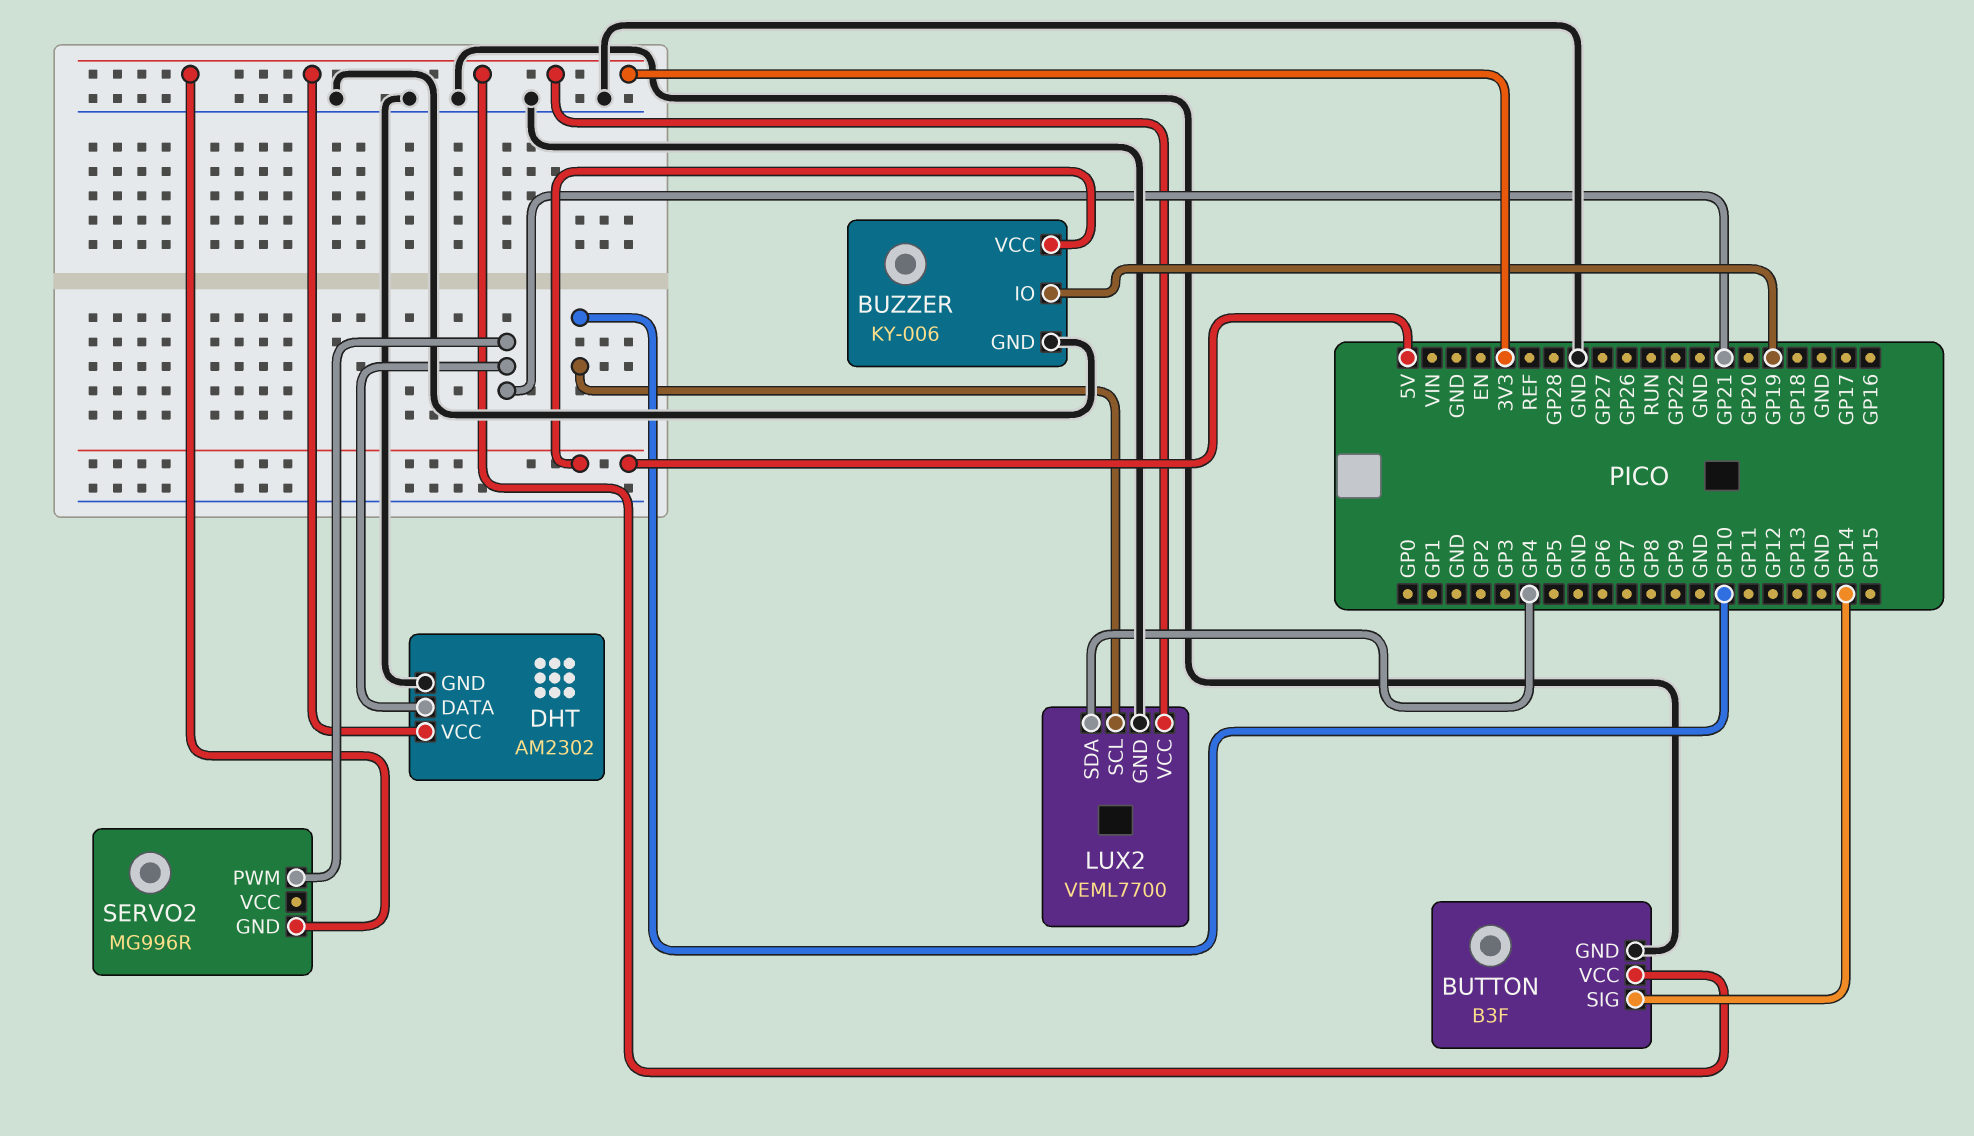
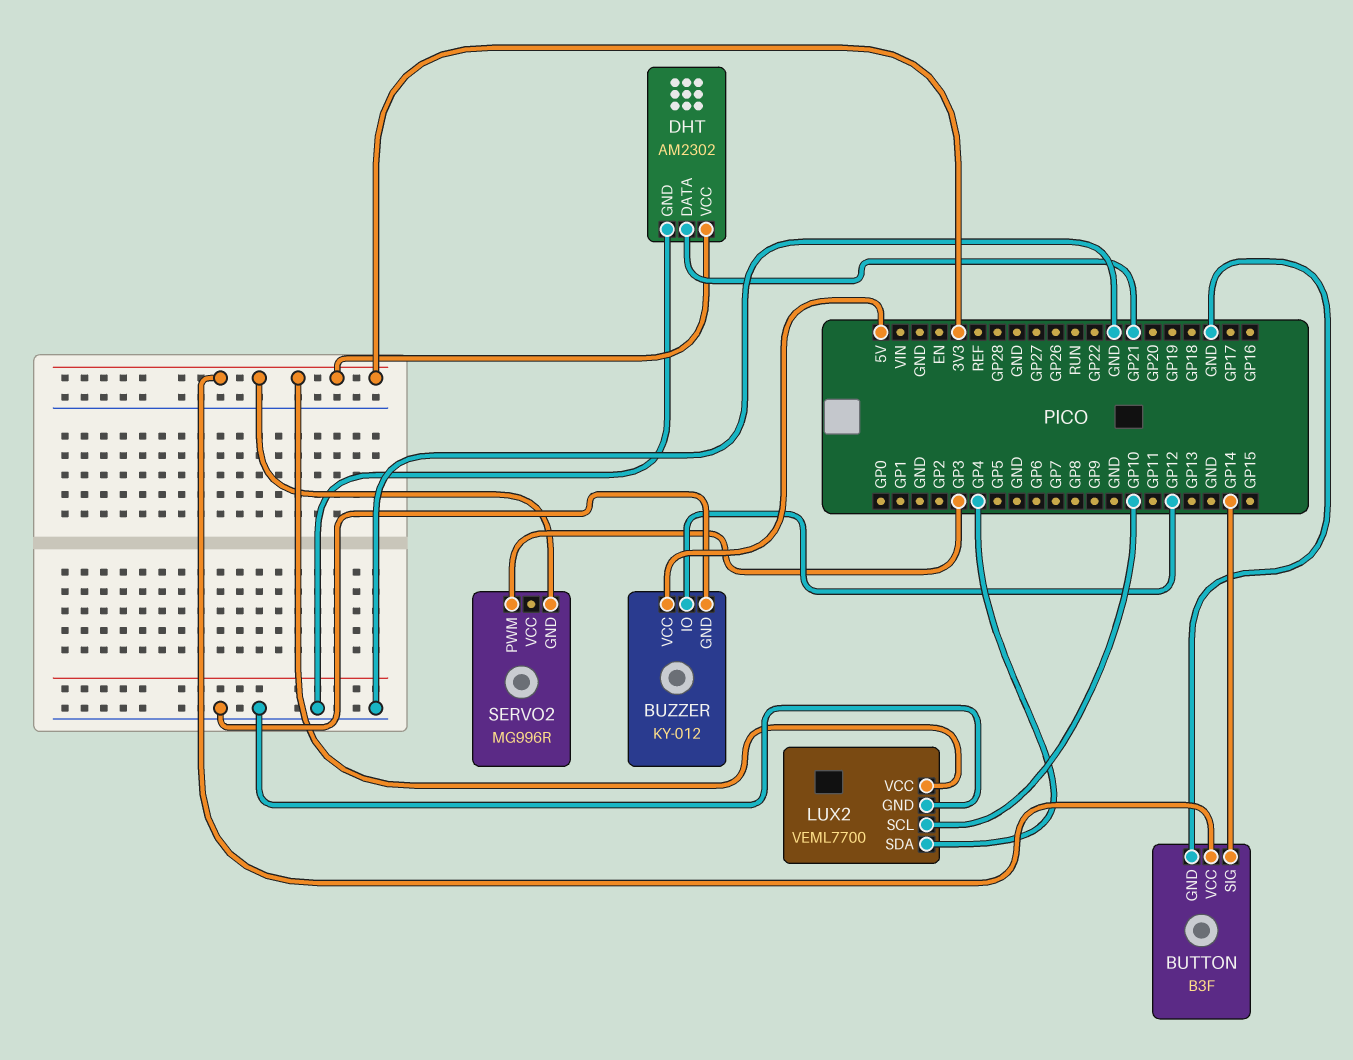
BUZZER: KY-006 -> KY-012
BUZZER pin IO: GP19 -> GP12
SERVO2 pin PWM: GP21 -> GP3

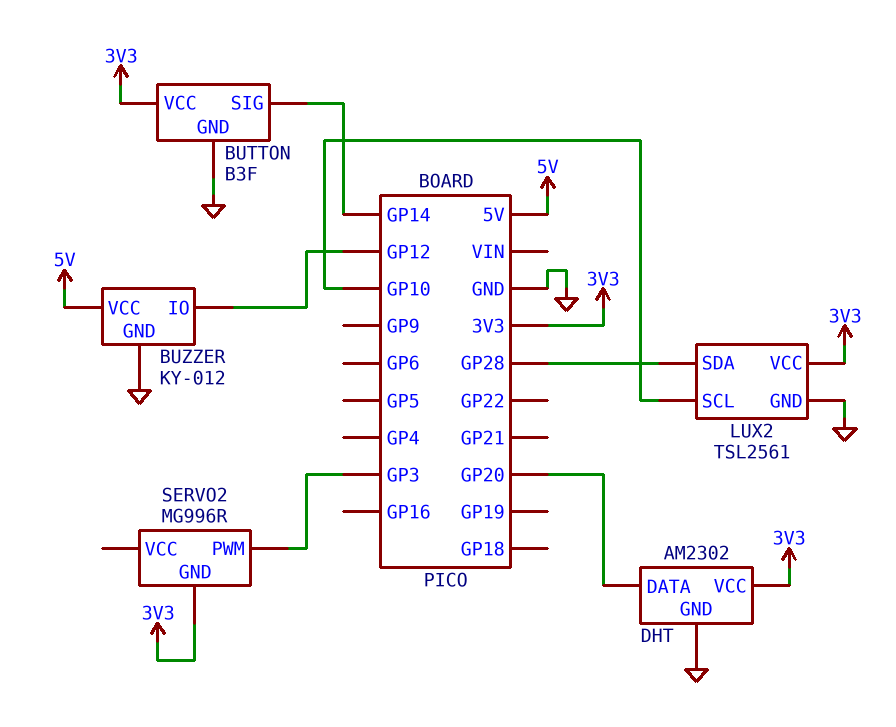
DHT pin DATA: GP21 -> GP20
LUX2: VEML7700 -> TSL2561
LUX2 pin SDA: GP4 -> GP28

